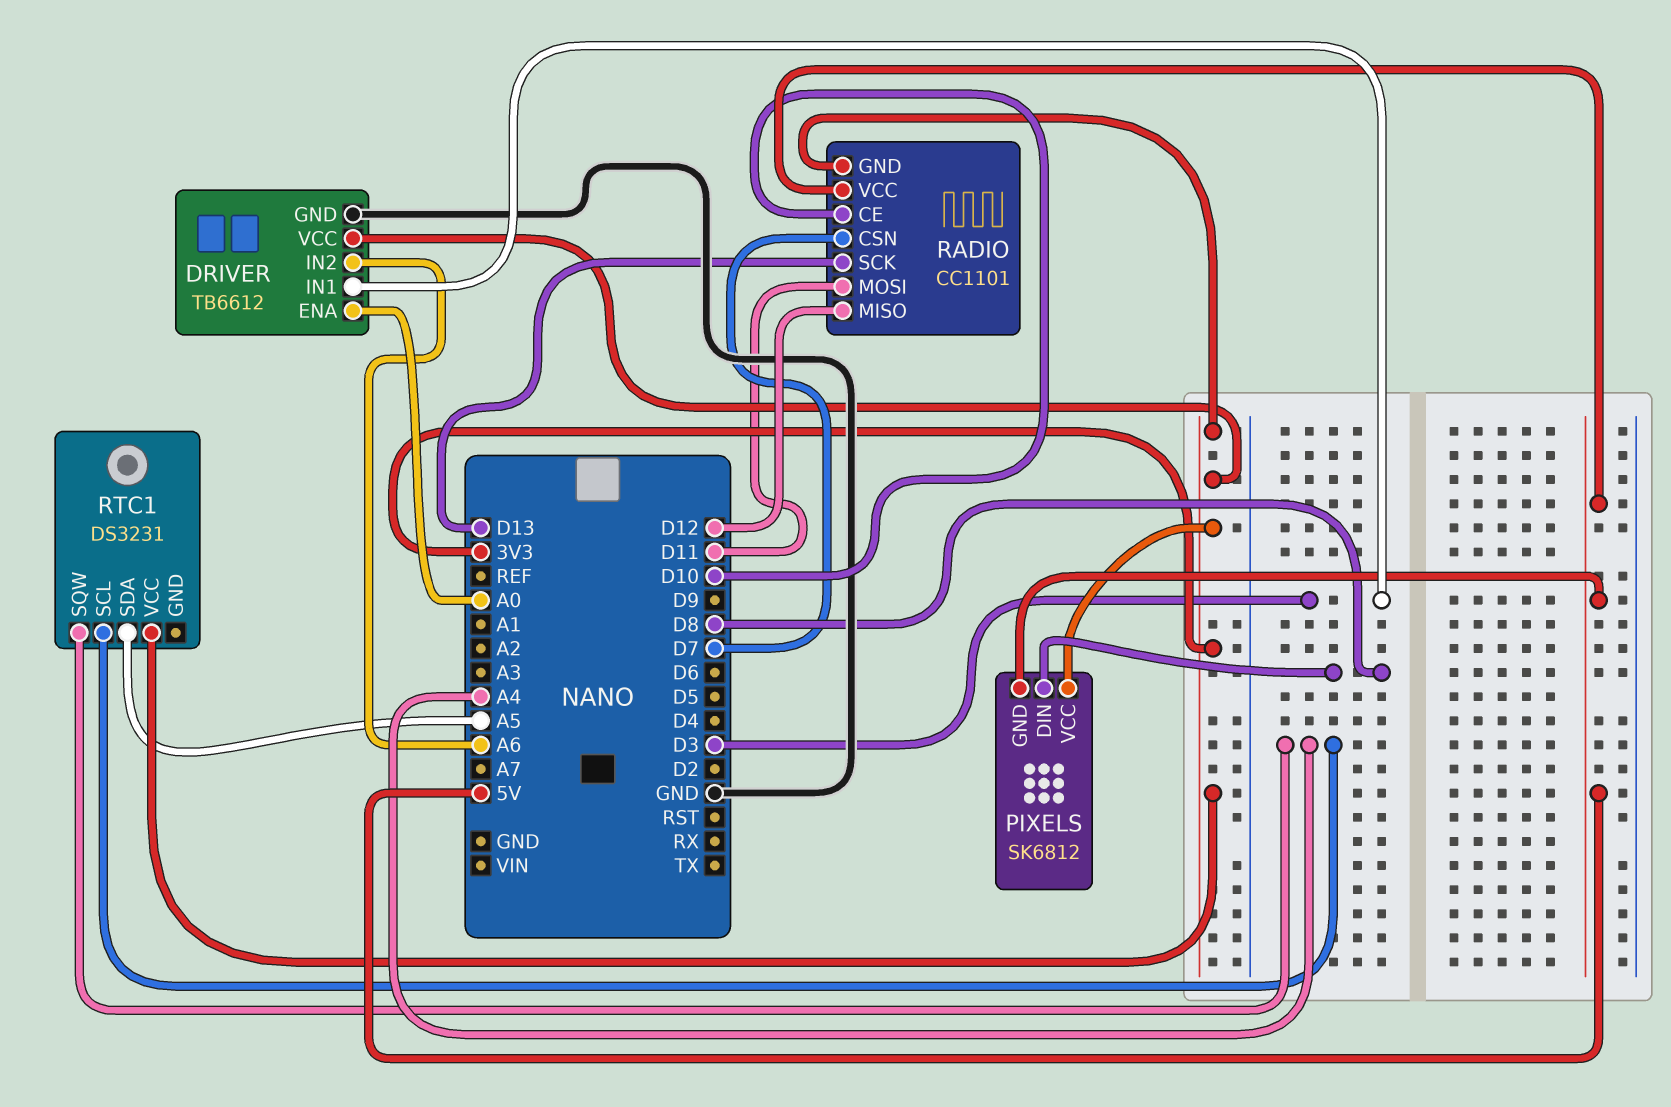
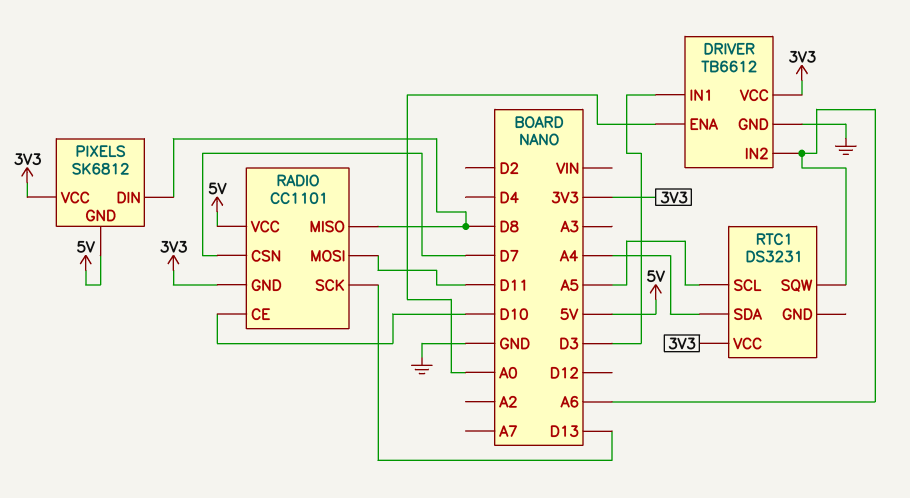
RADIO pin MISO: D12 -> D8
RTC1 pin SCL: A4 -> A5
RTC1 pin SDA: A5 -> A4
RTC1 pin SQW: A4 -> A6

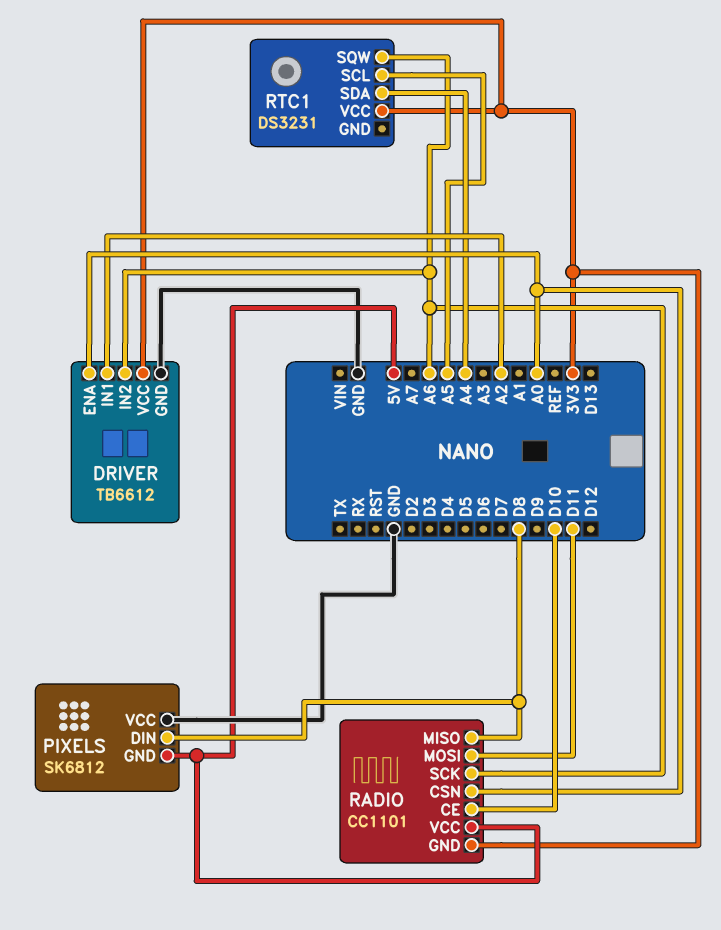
DRIVER pin IN1: D3 -> A2
PIXELS pin VCC: 3V3 -> GND
RADIO pin CSN: D7 -> A0
RADIO pin SCK: D13 -> A6

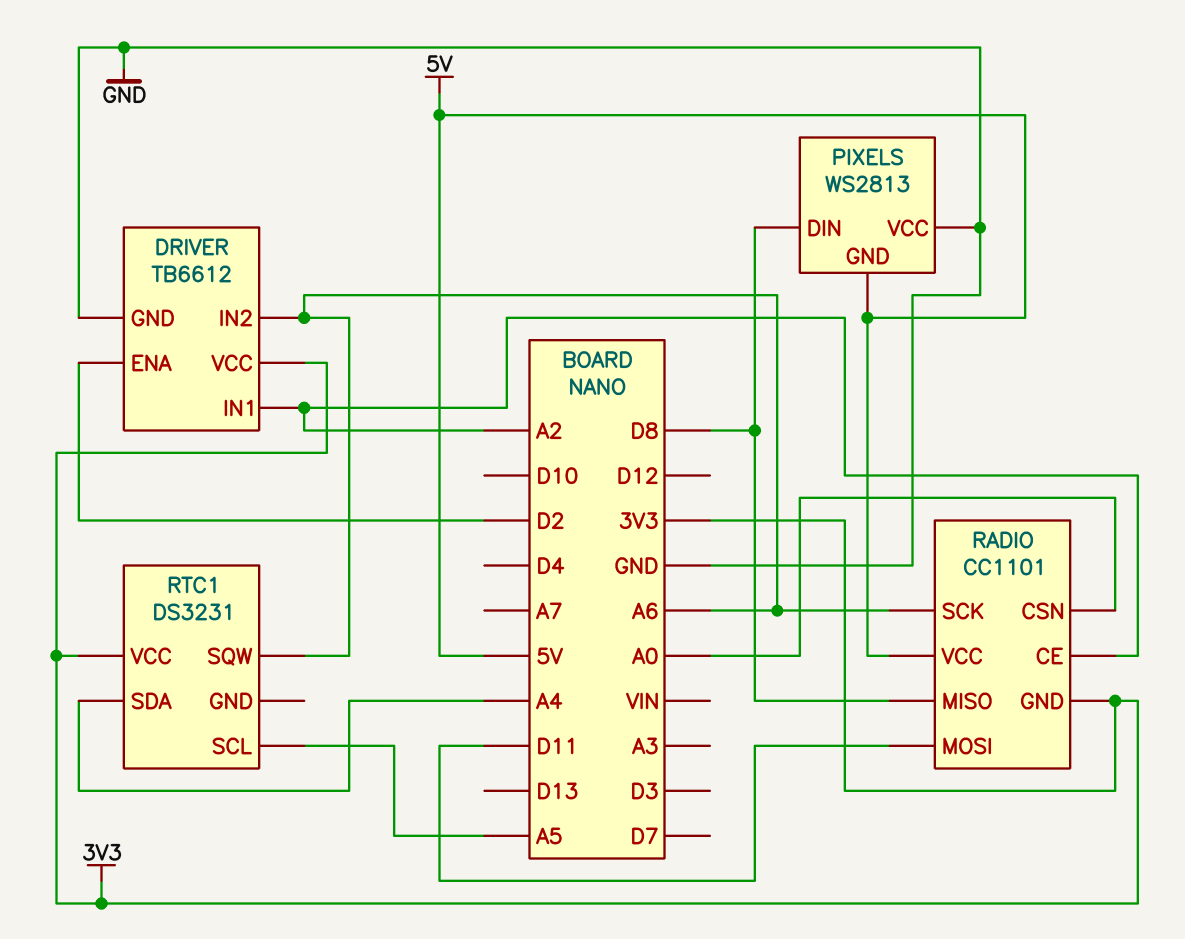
DRIVER pin ENA: A0 -> D2
PIXELS: SK6812 -> WS2813
RADIO pin CE: D10 -> A2

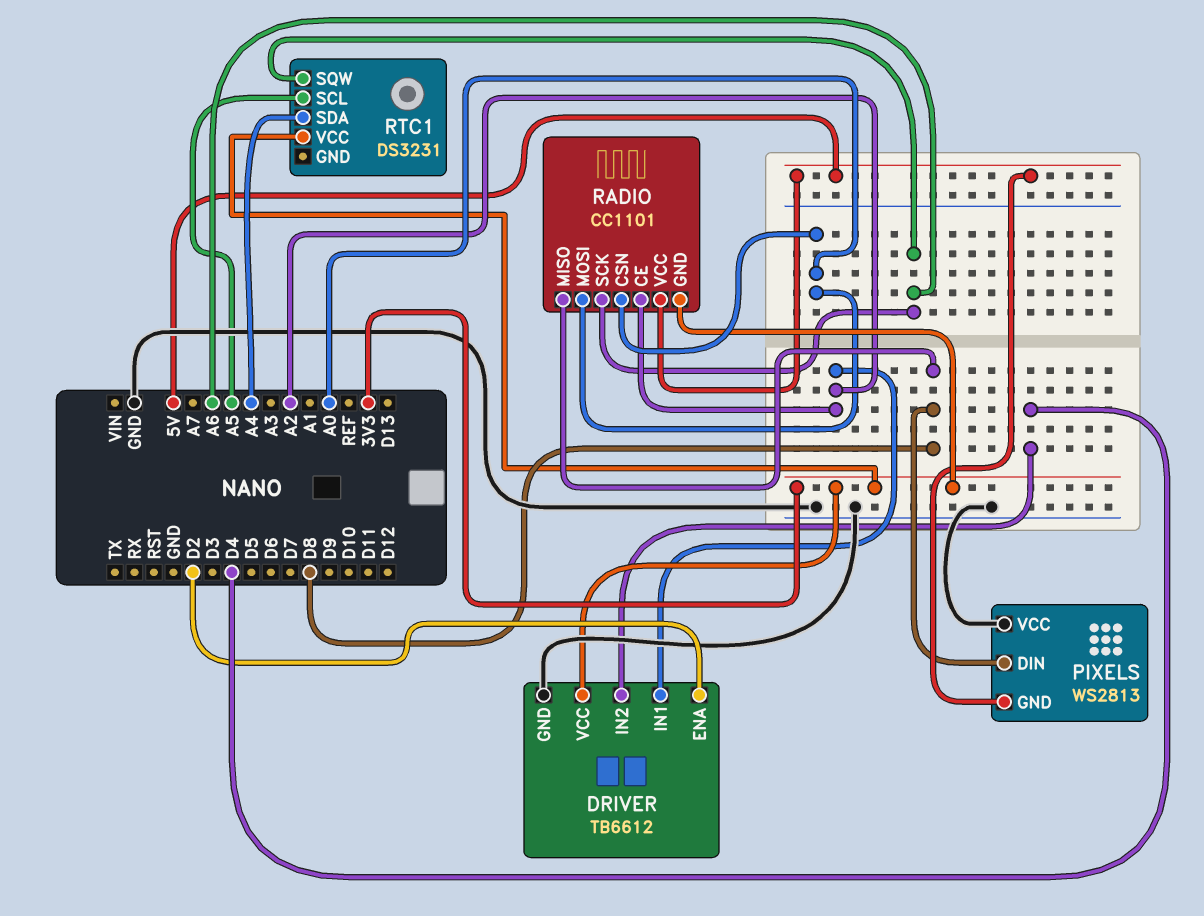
DRIVER pin IN2: A6 -> D4
RADIO pin MOSI: D11 -> A0

